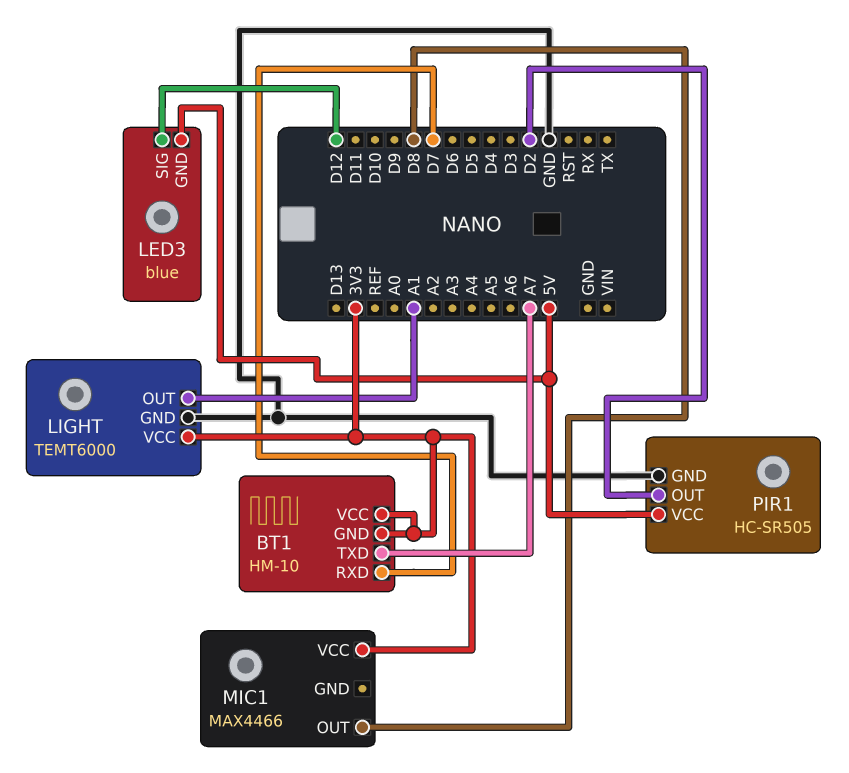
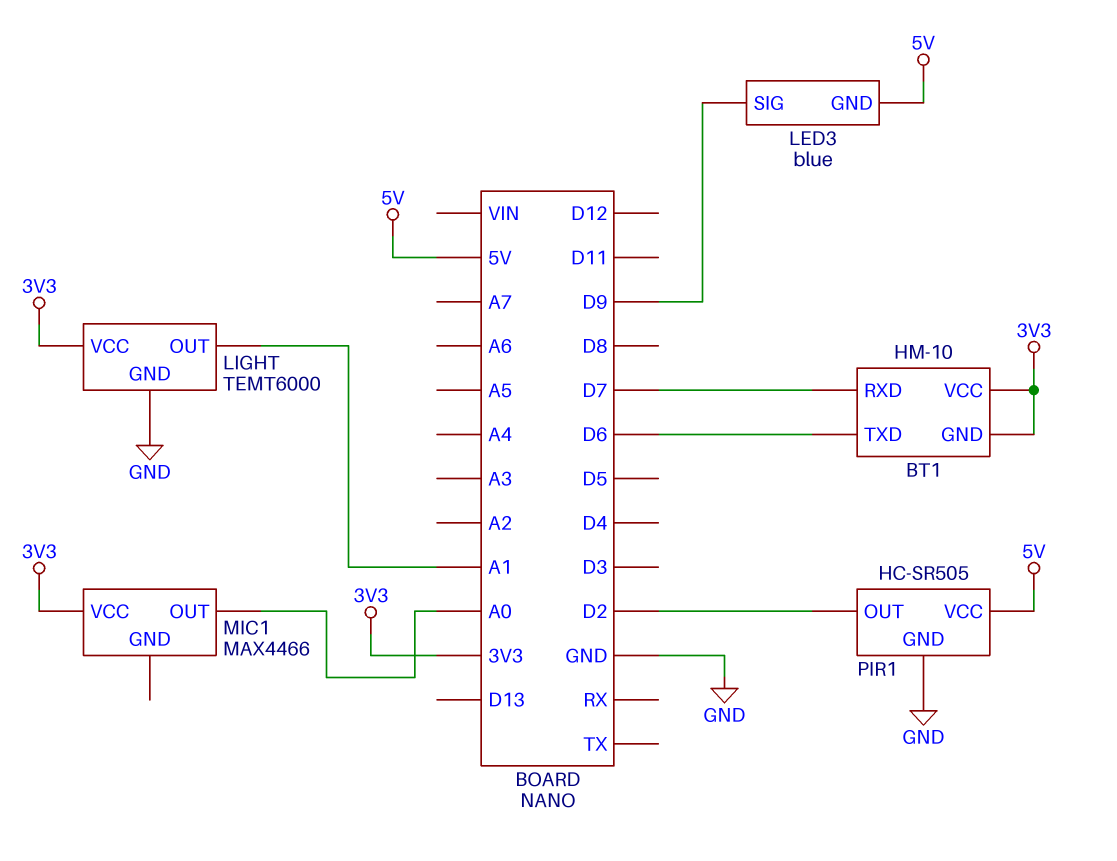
BT1 pin TXD: A7 -> D6
LED3 pin SIG: D12 -> D9
MIC1 pin OUT: D8 -> A0

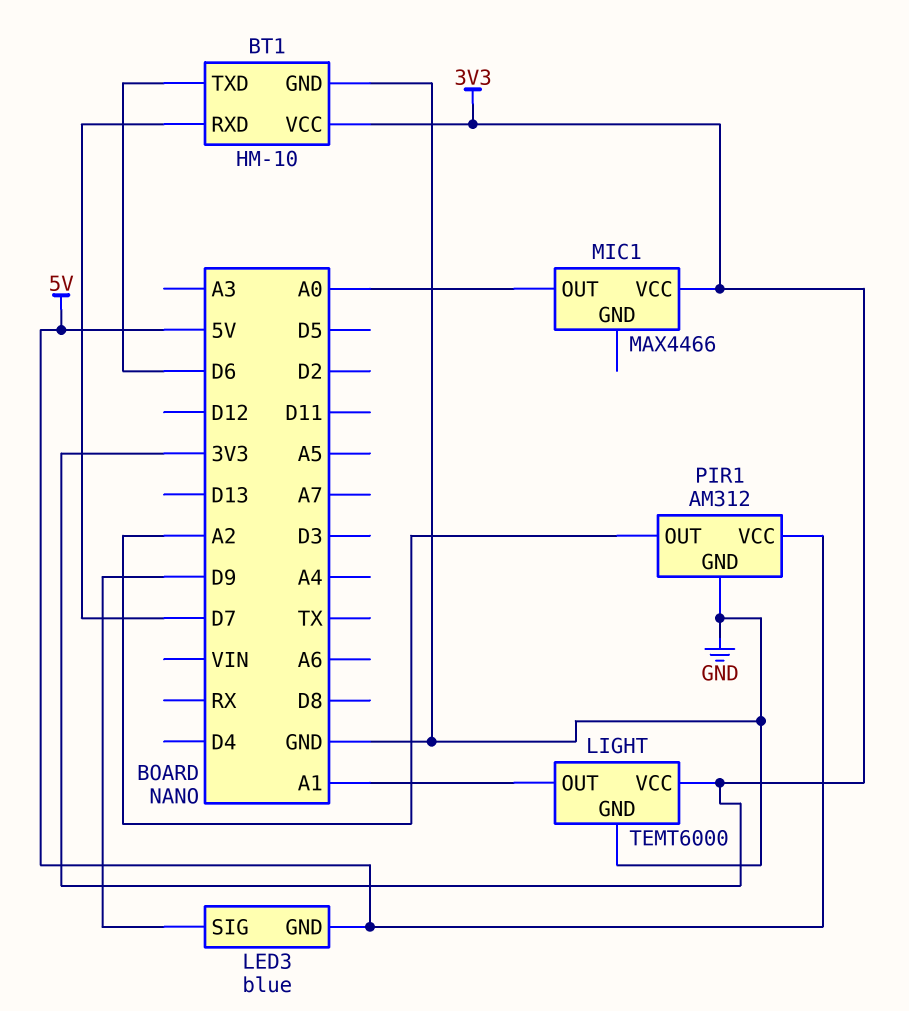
BT1 pin GND: 3V3 -> GND
PIR1: HC-SR505 -> AM312
PIR1 pin OUT: D2 -> A2

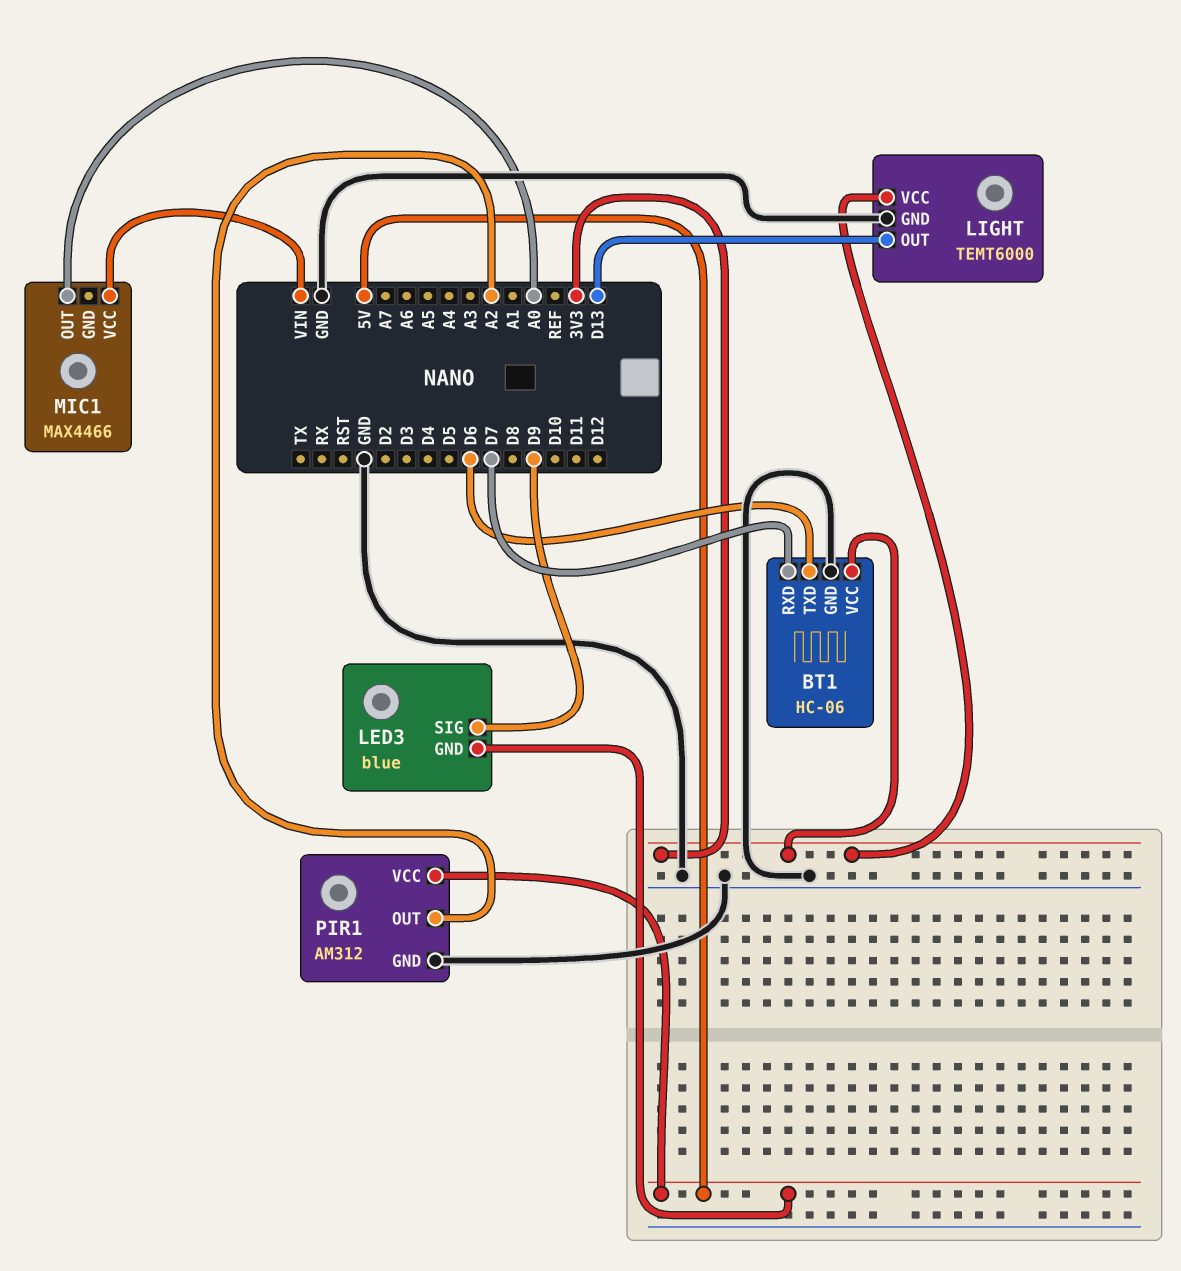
BT1: HM-10 -> HC-06
LIGHT pin OUT: A1 -> D13
MIC1 pin VCC: 3V3 -> VIN

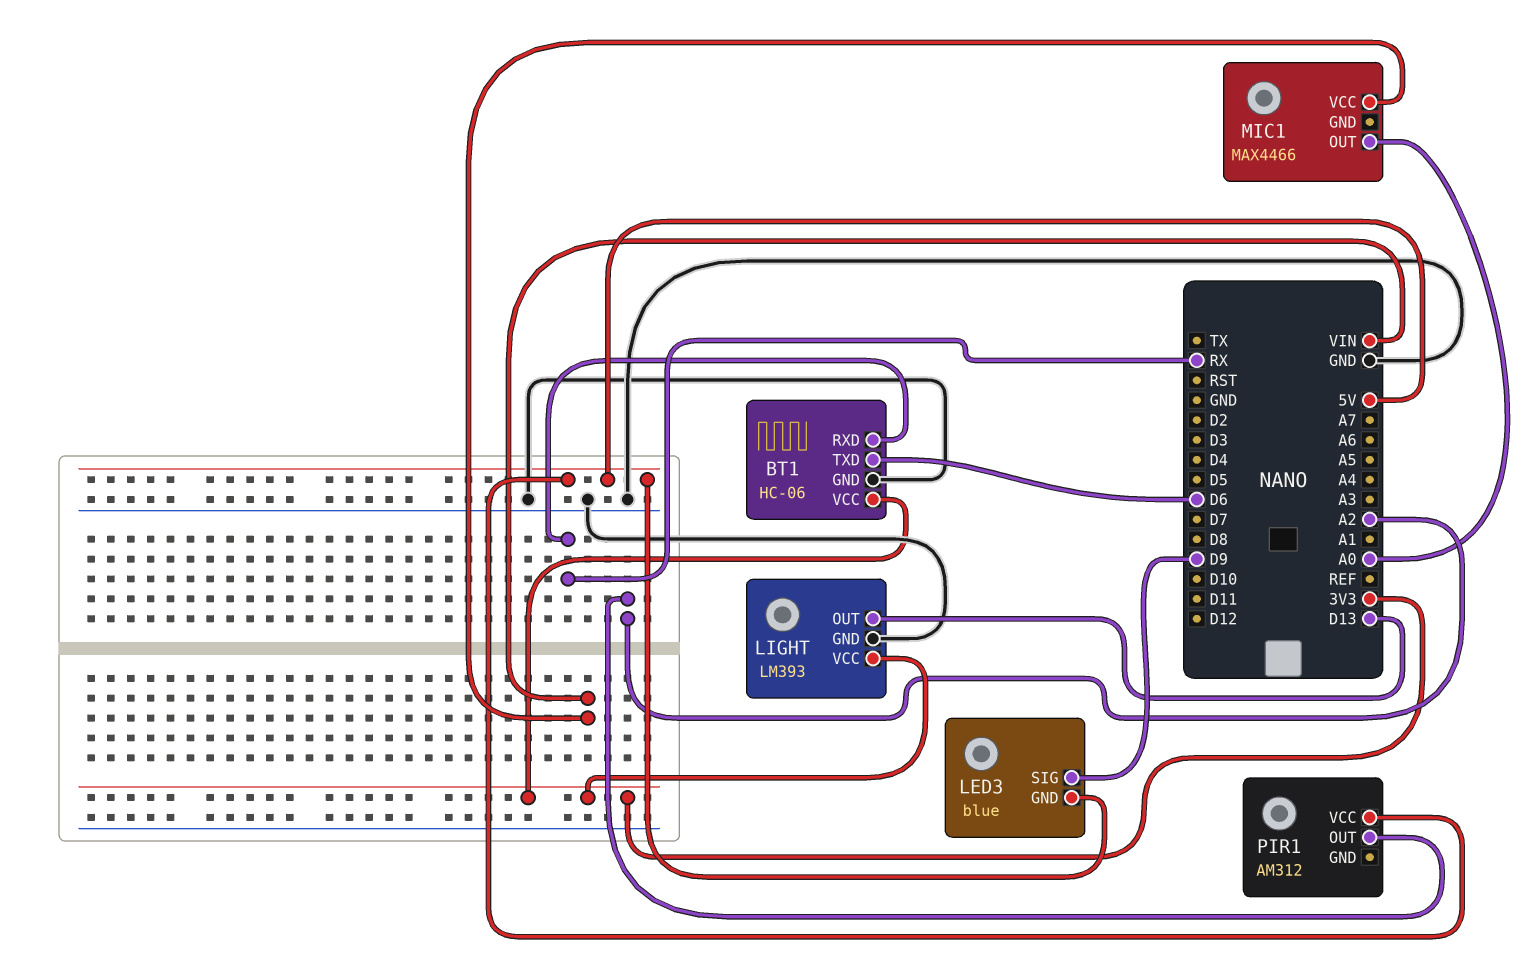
BT1 pin RXD: D7 -> RX
LIGHT: TEMT6000 -> LM393
PIR1 pin GND: GND -> none

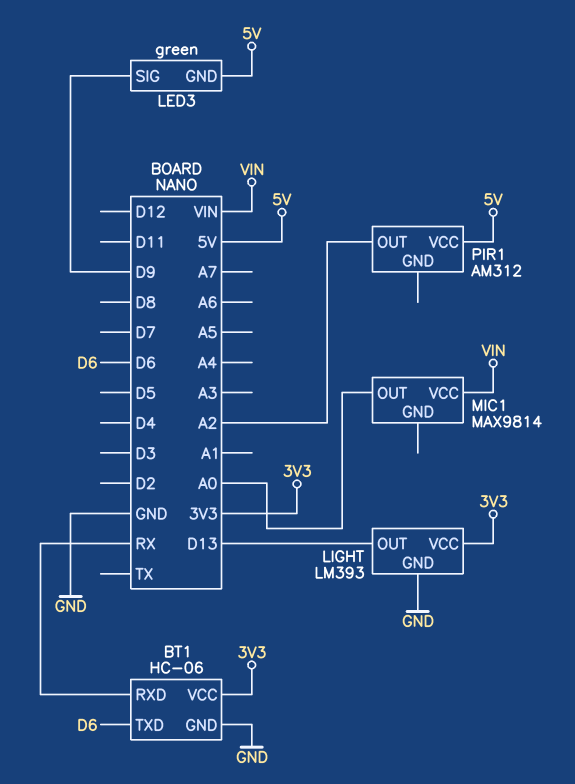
LED3: blue -> green
MIC1: MAX4466 -> MAX9814

